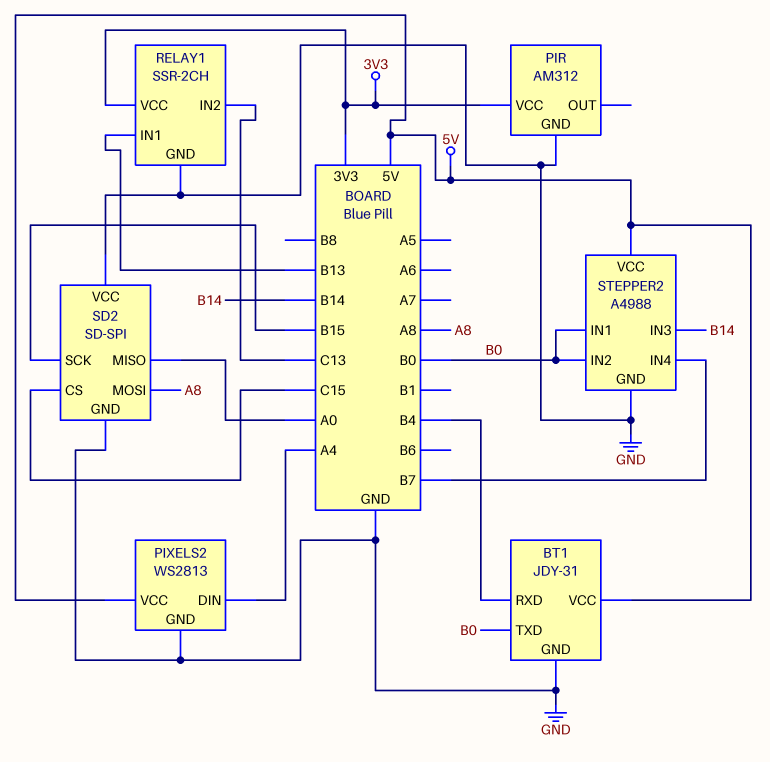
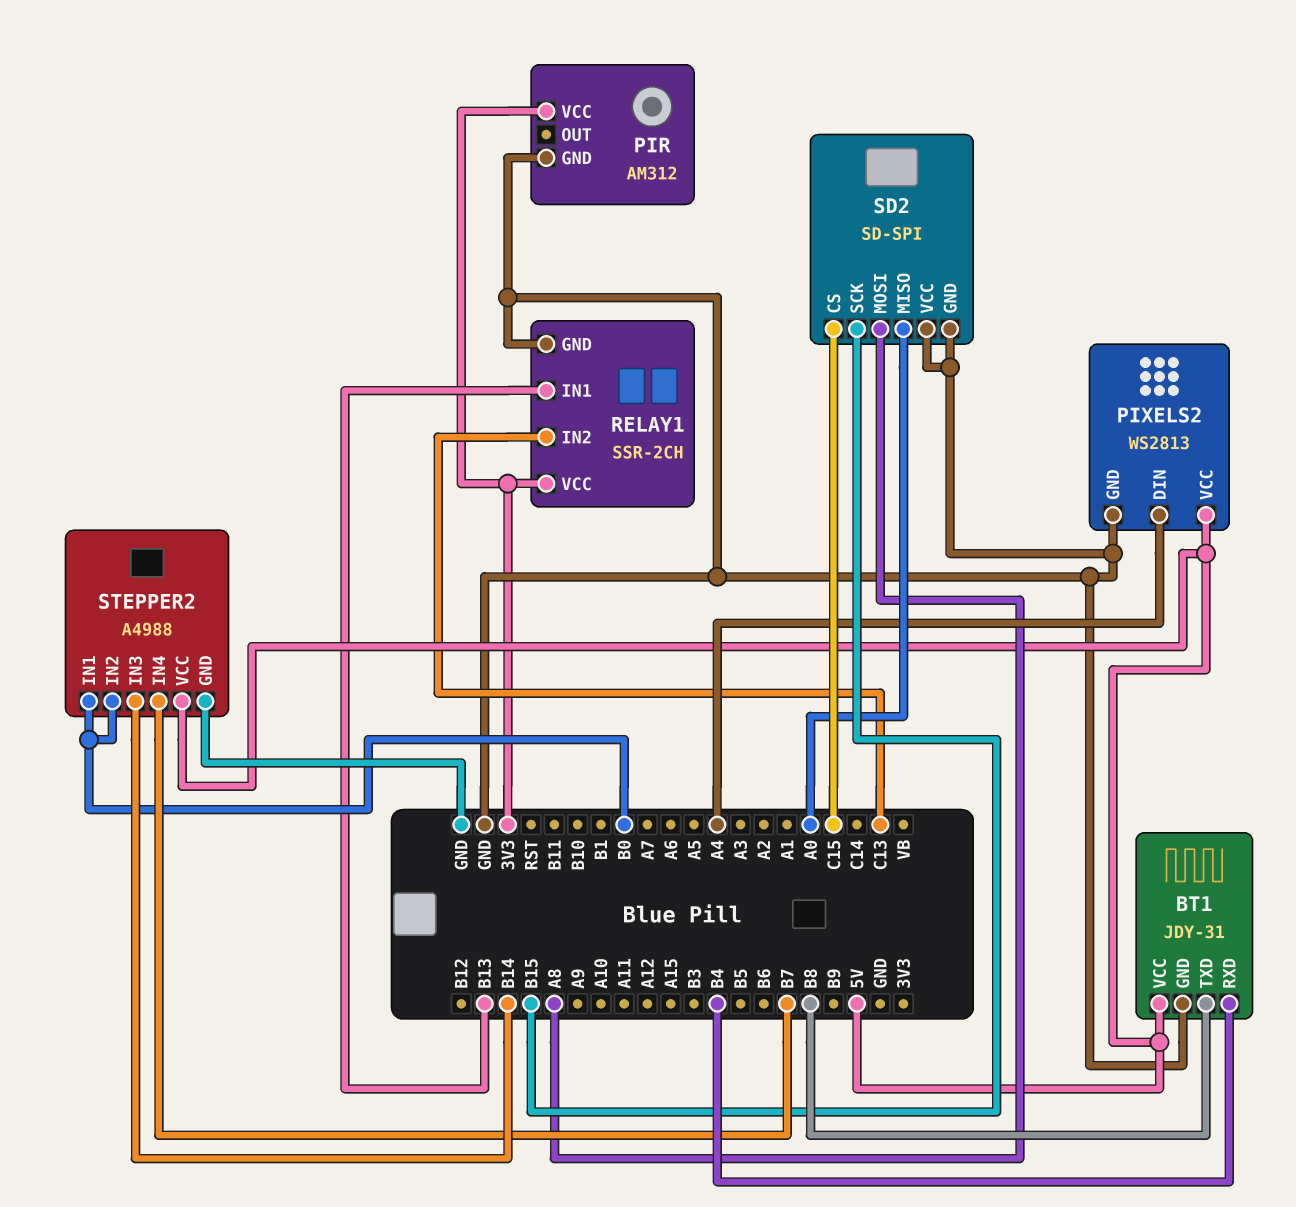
BT1 pin TXD: B0 -> B8

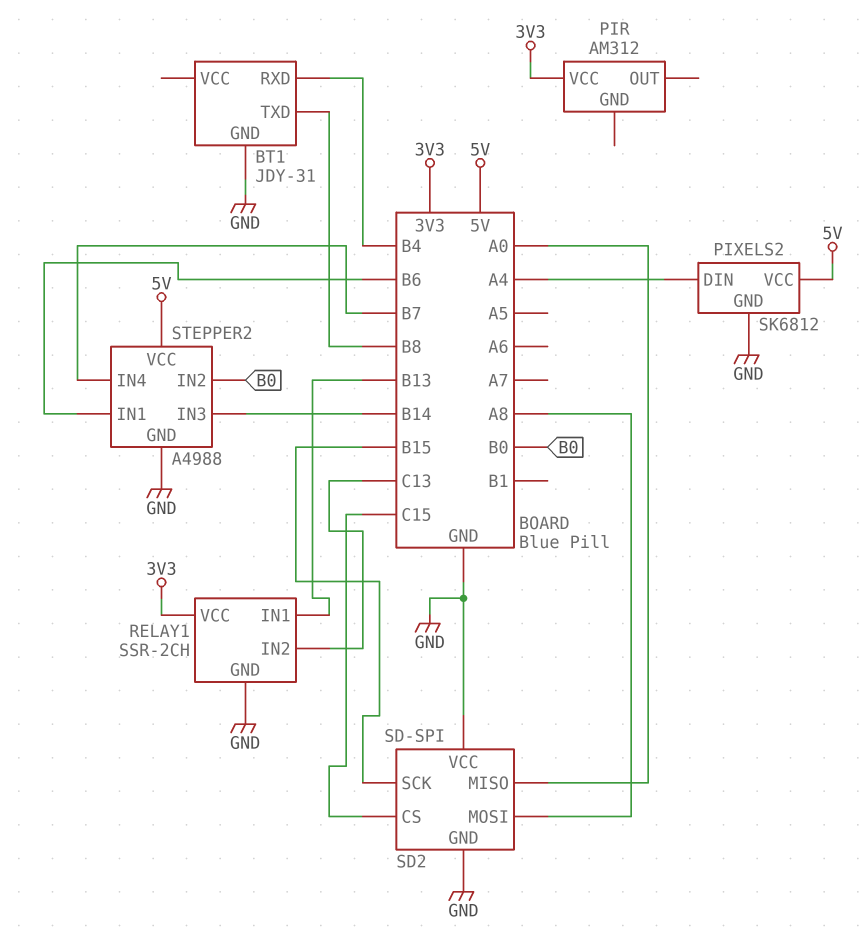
BT1 pin VCC: 5V -> none
PIR pin GND: GND -> none
PIXELS2: WS2813 -> SK6812
STEPPER2 pin IN1: B0 -> B6

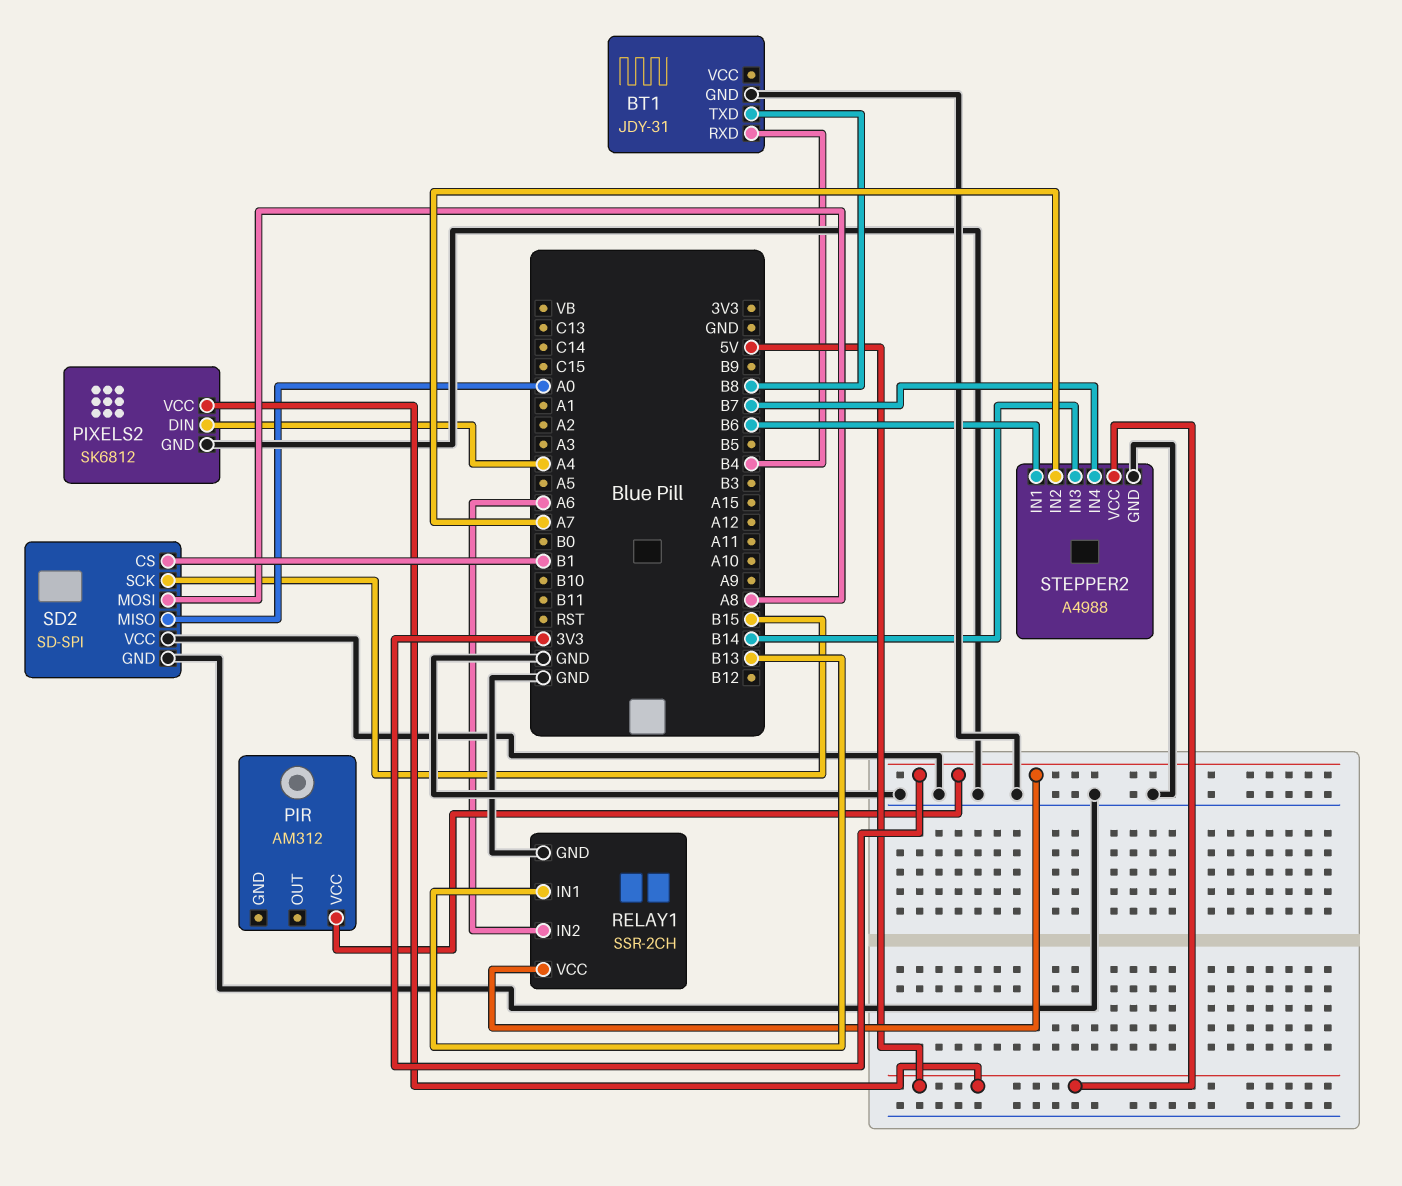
RELAY1 pin IN2: C13 -> A6
SD2 pin CS: C15 -> B1
STEPPER2 pin IN2: B0 -> A7

